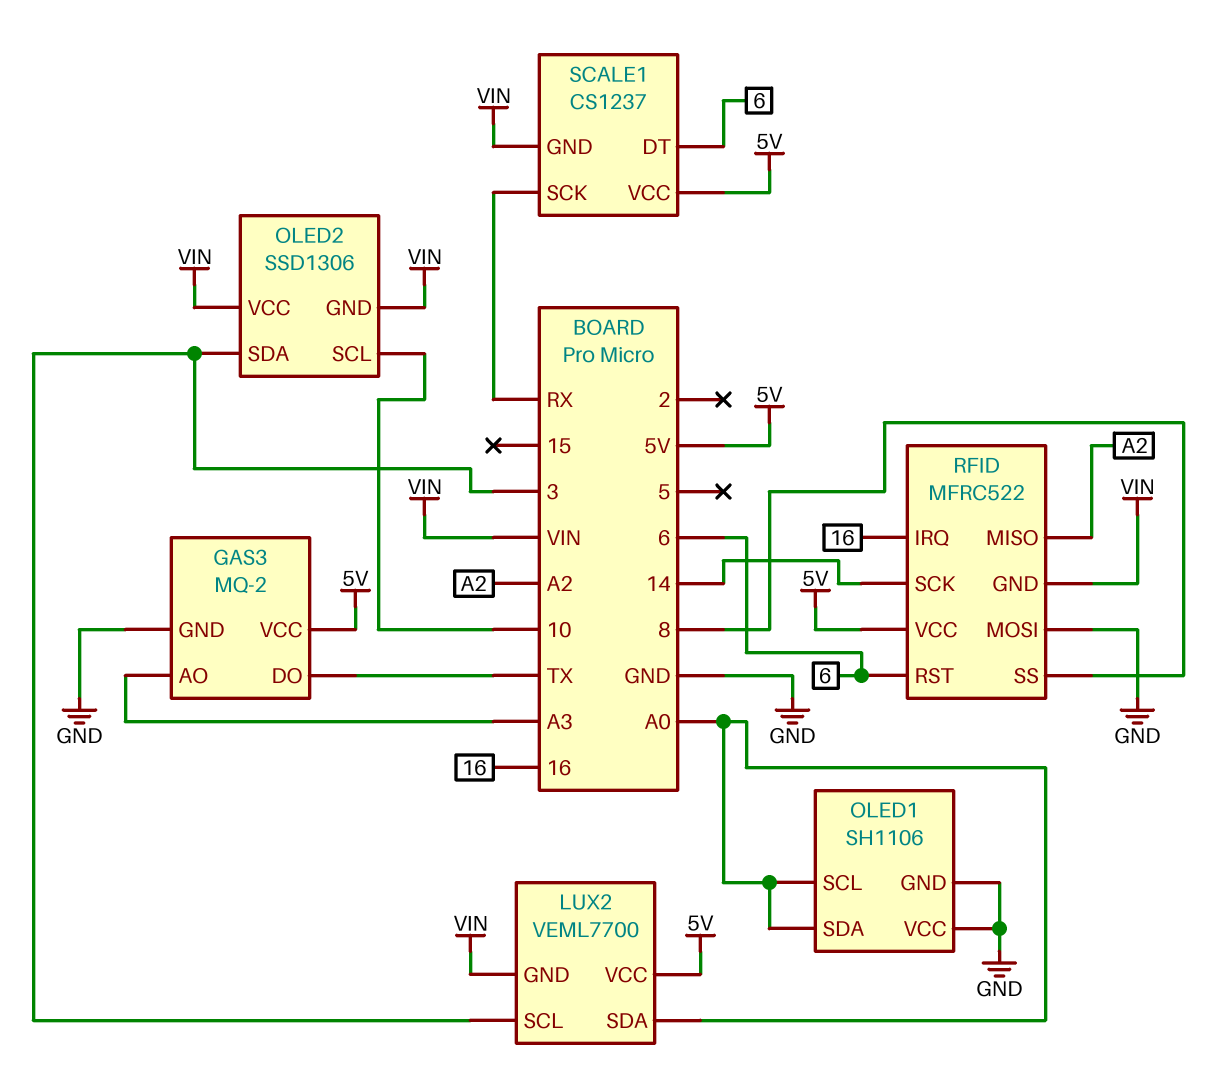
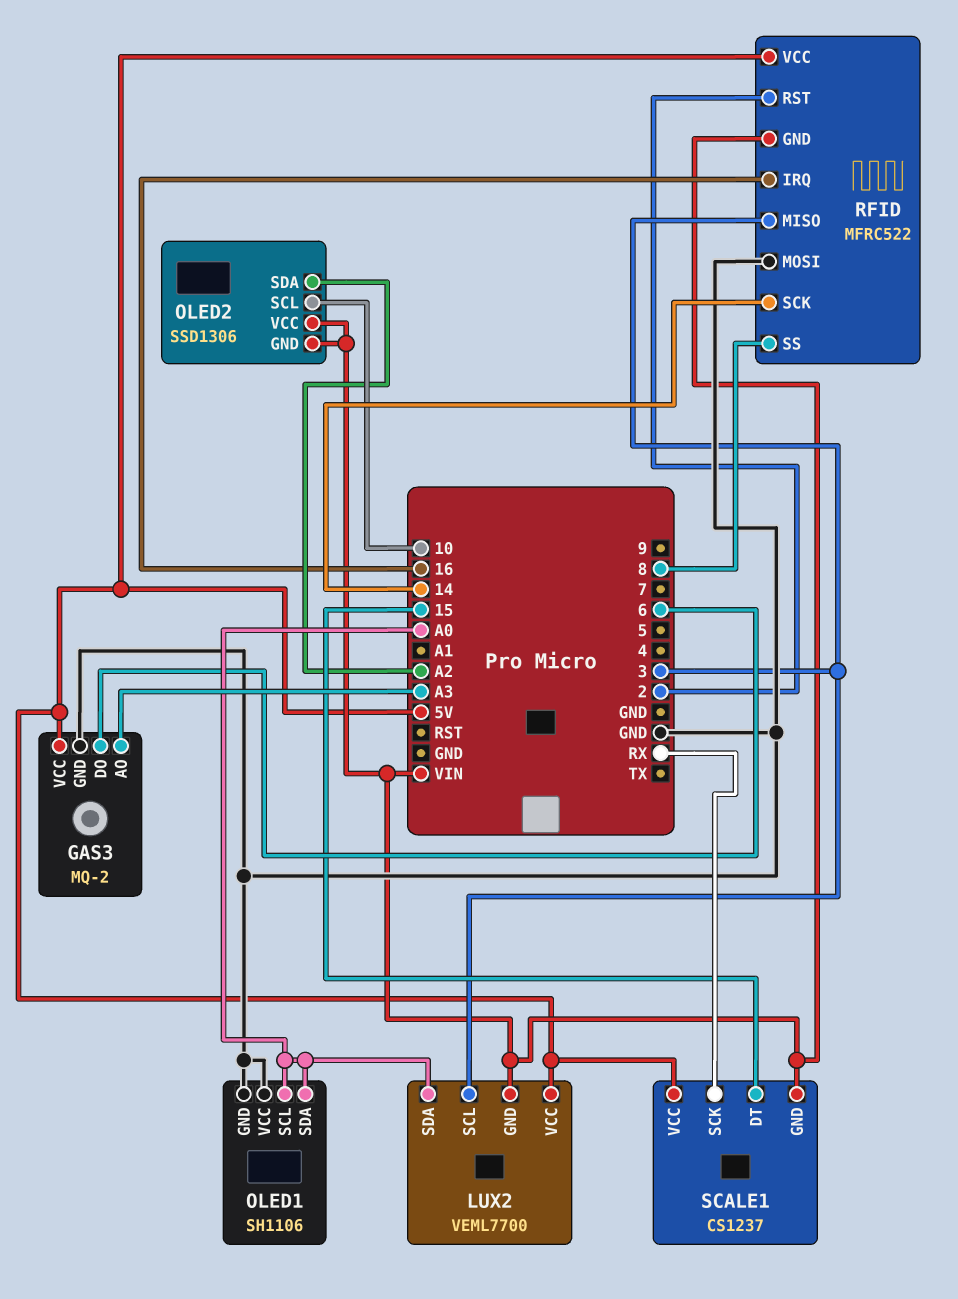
GAS3 pin DO: TX -> 6
OLED2 pin SDA: 3 -> A2
RFID pin MISO: A2 -> 3
RFID pin RST: 6 -> 2
SCALE1 pin DT: 6 -> 15

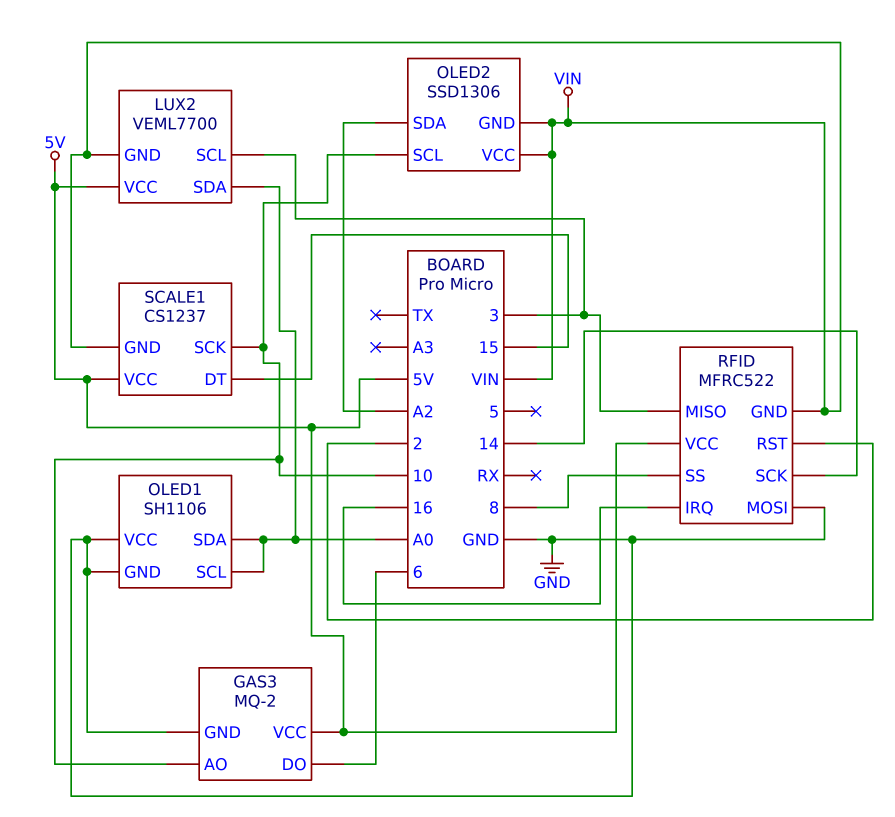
GAS3 pin AO: A3 -> 10
SCALE1 pin SCK: RX -> 10

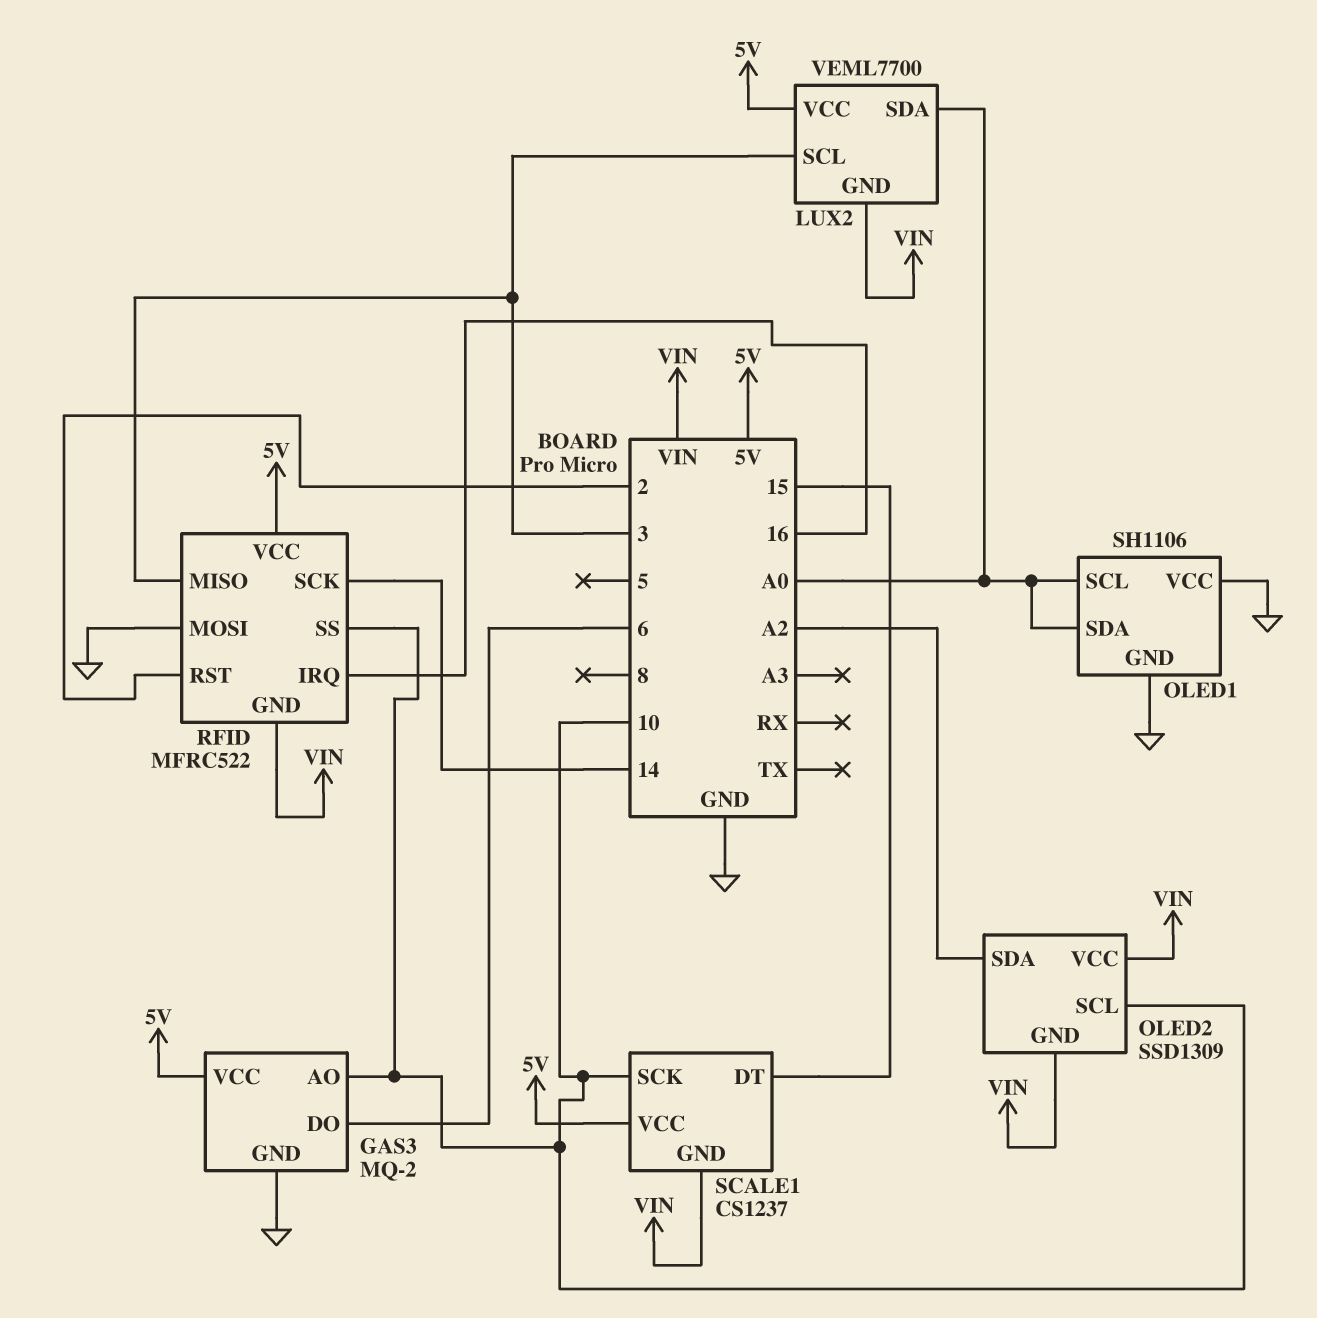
OLED2: SSD1306 -> SSD1309
RFID pin SS: 8 -> 10

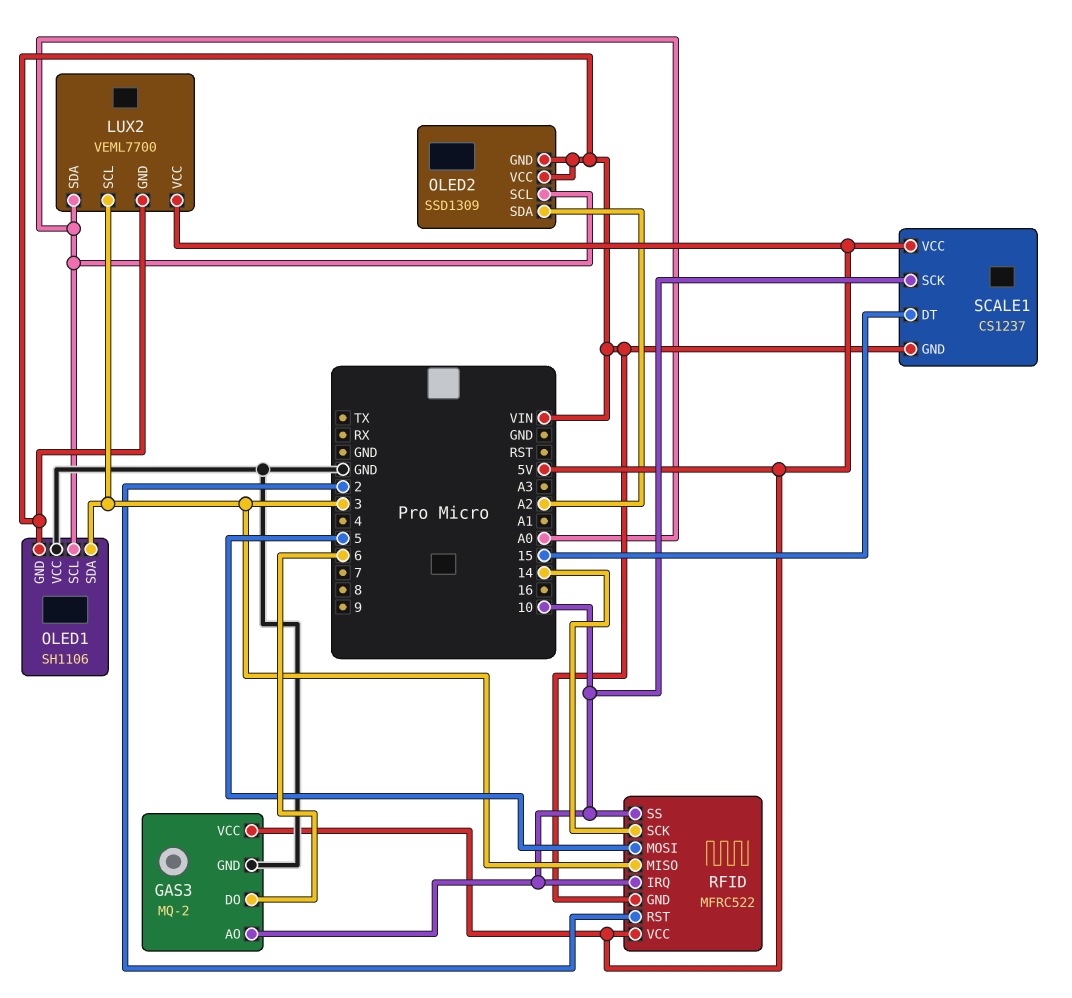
OLED1 pin GND: GND -> VIN
OLED1 pin SDA: A0 -> 3
OLED2 pin SCL: 10 -> A0
RFID pin IRQ: 16 -> 10
RFID pin MOSI: GND -> 5

